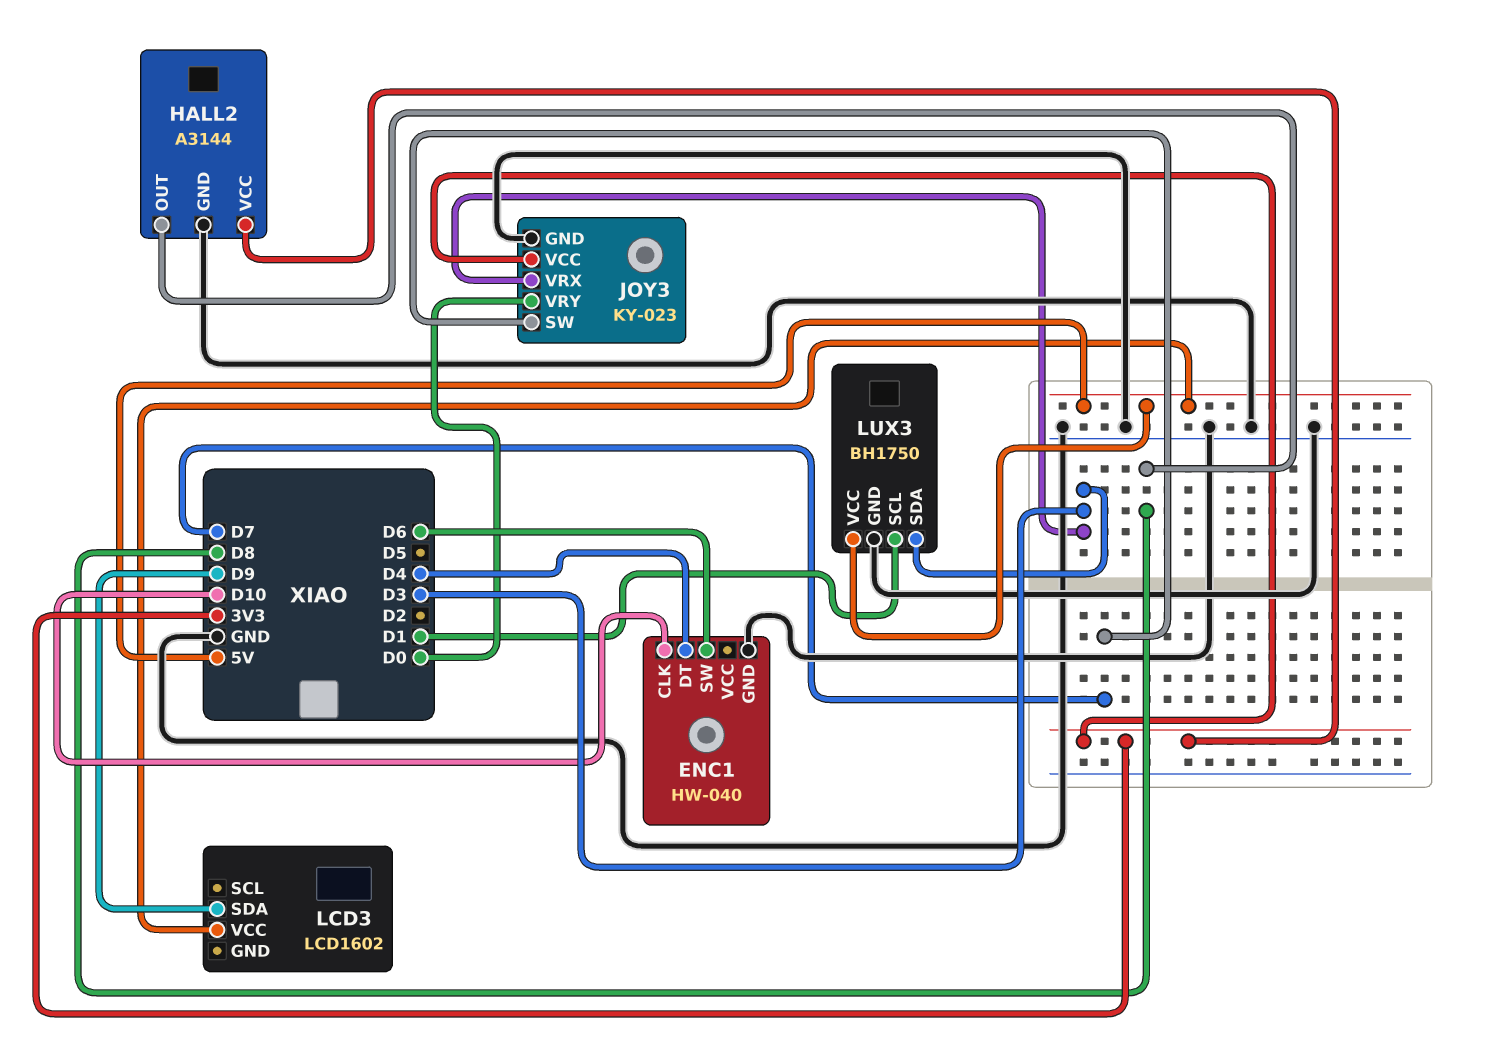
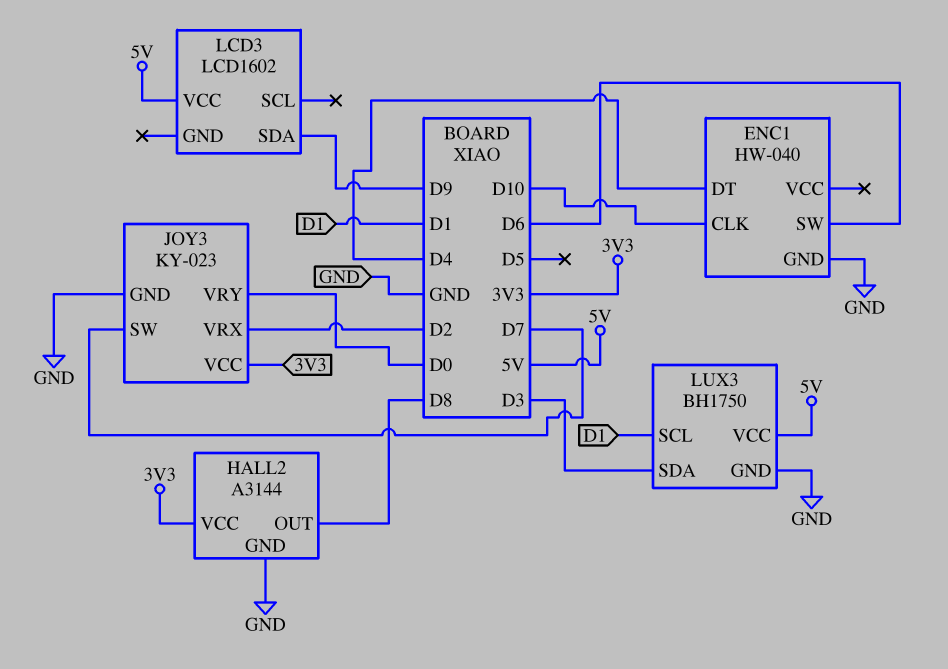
JOY3 pin VRX: D3 -> D2

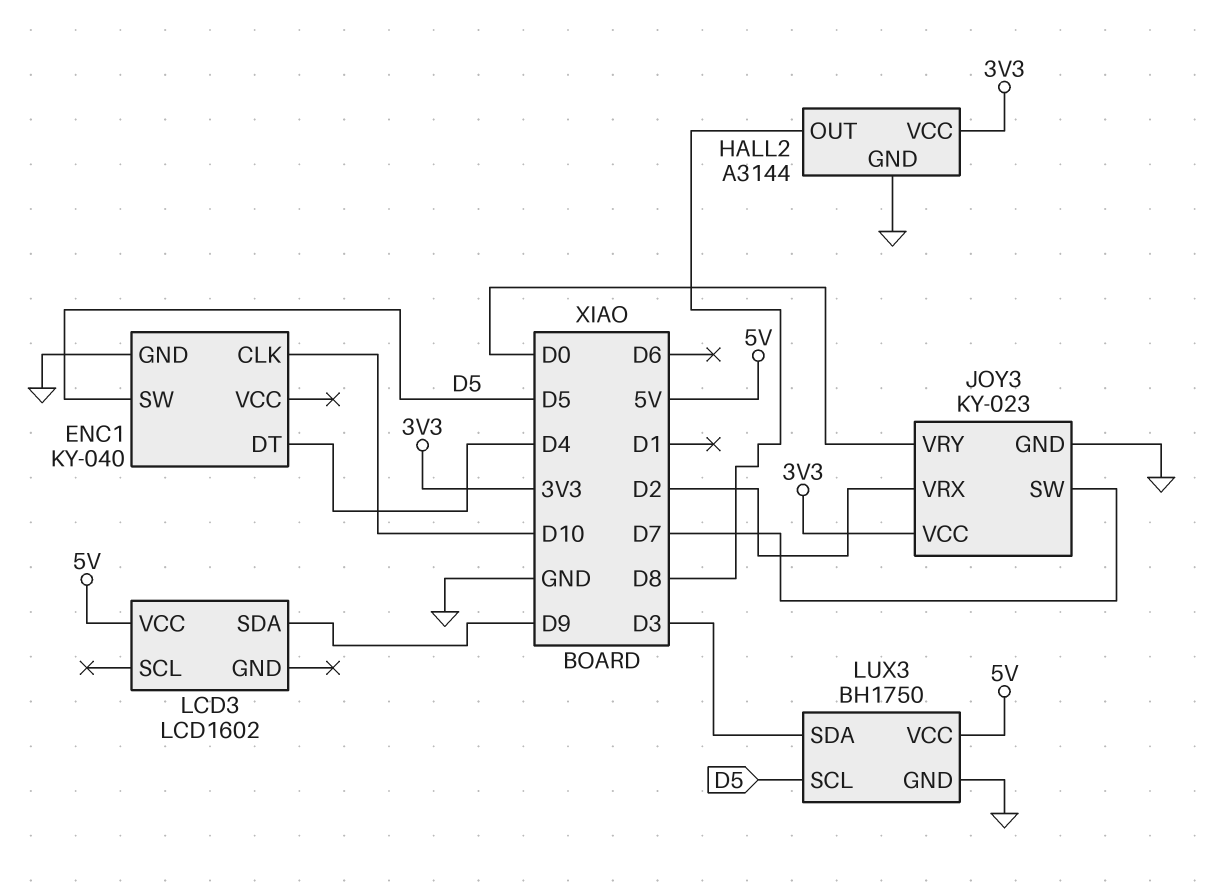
ENC1: HW-040 -> KY-040
ENC1 pin SW: D6 -> D5
LUX3 pin SCL: D1 -> D5

